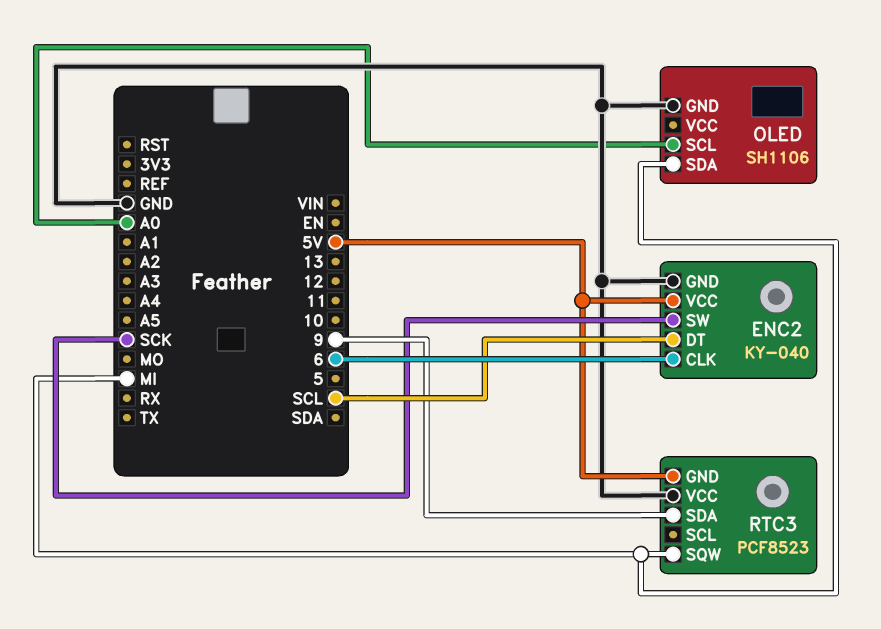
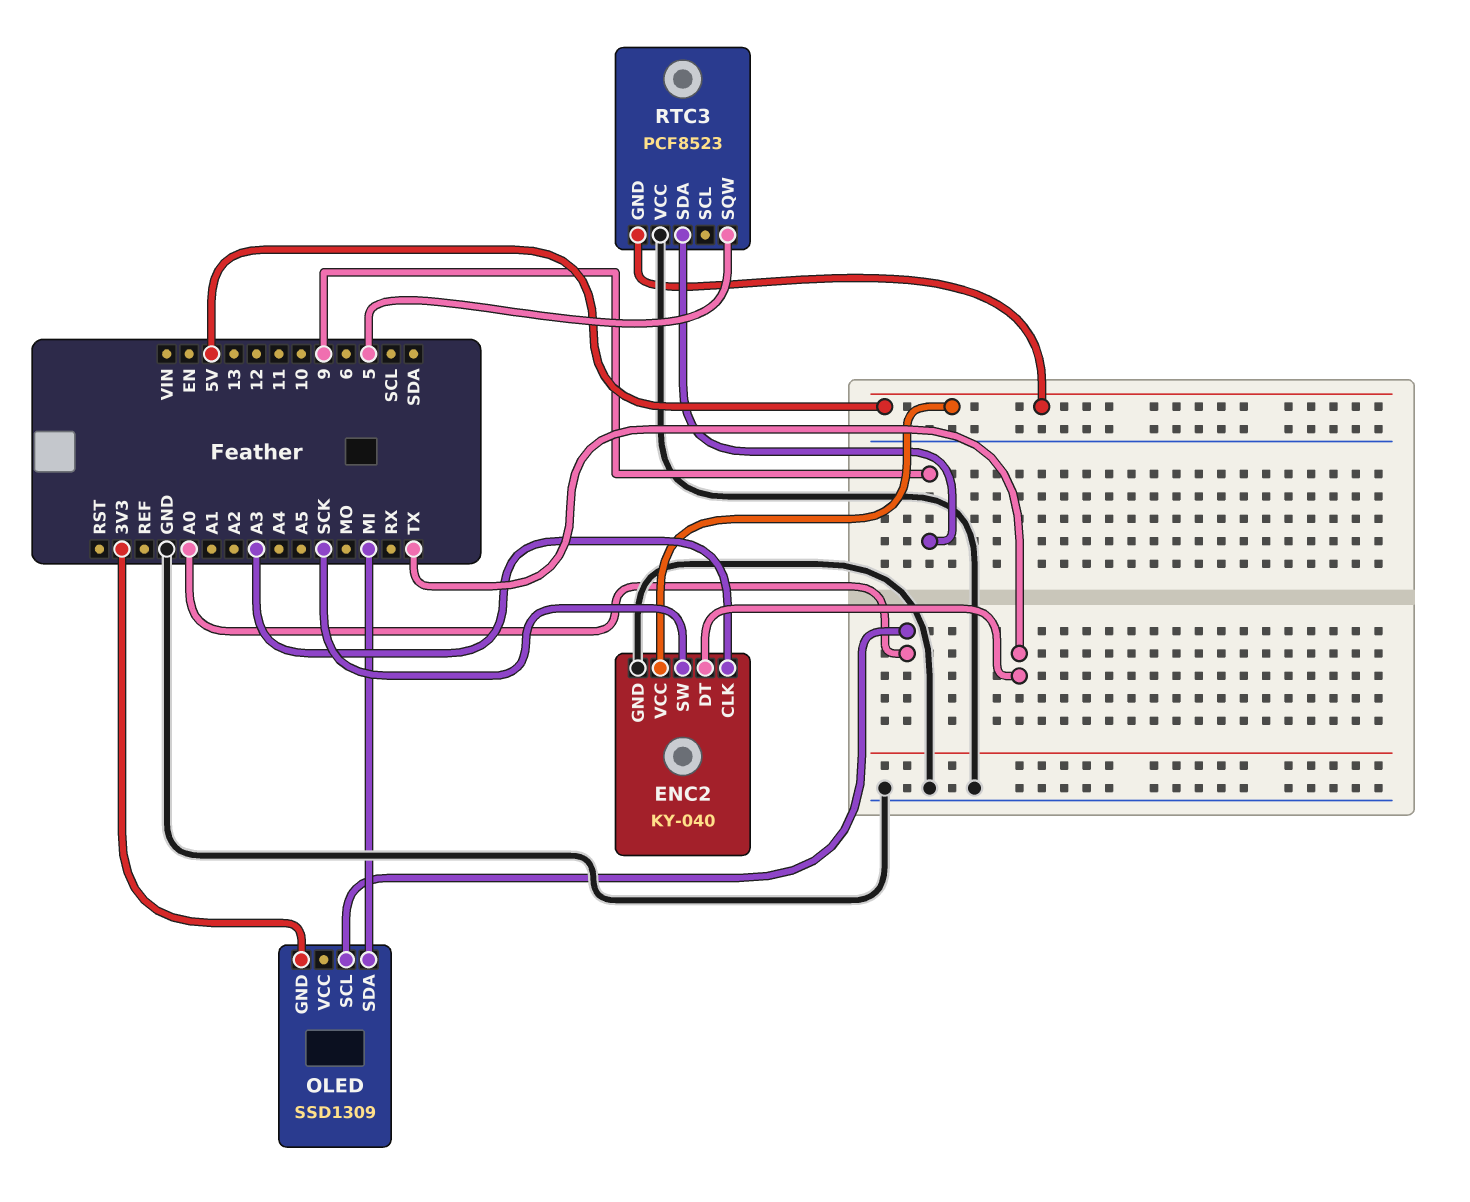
ENC2 pin CLK: 6 -> A3
ENC2 pin DT: SCL -> TX
OLED: SH1106 -> SSD1309
OLED pin GND: GND -> 3V3
RTC3 pin SQW: MI -> 5

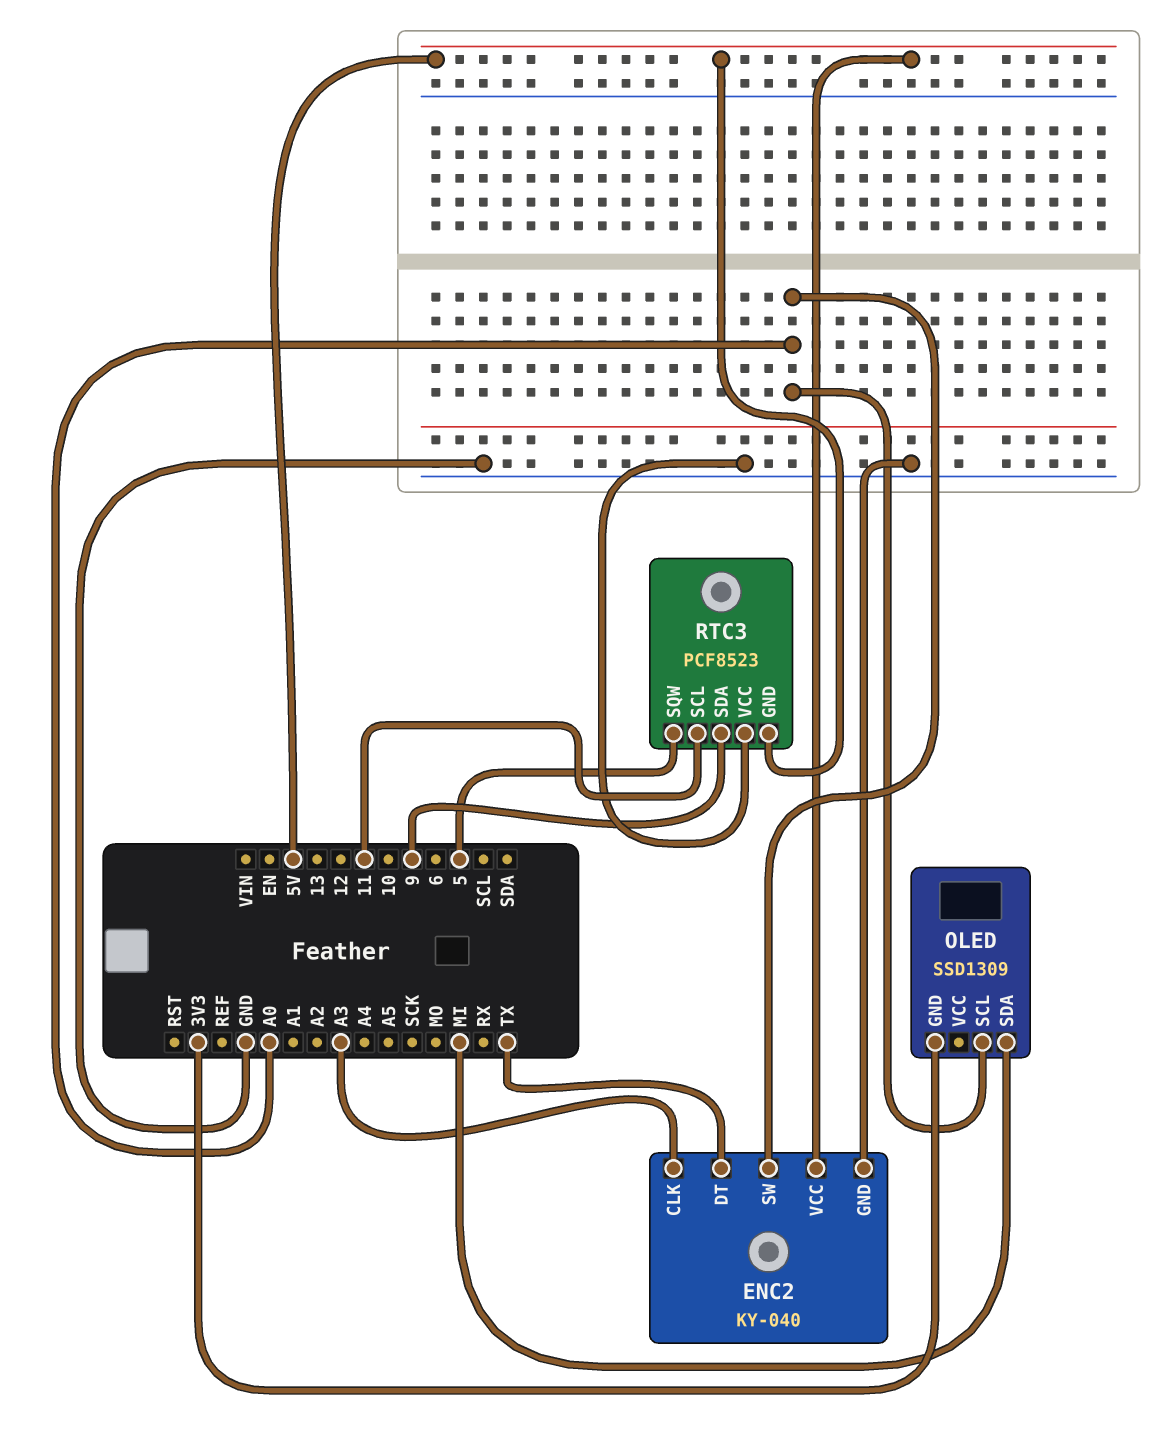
ENC2 pin SW: SCK -> A0
RTC3 pin SCL: none -> 11

